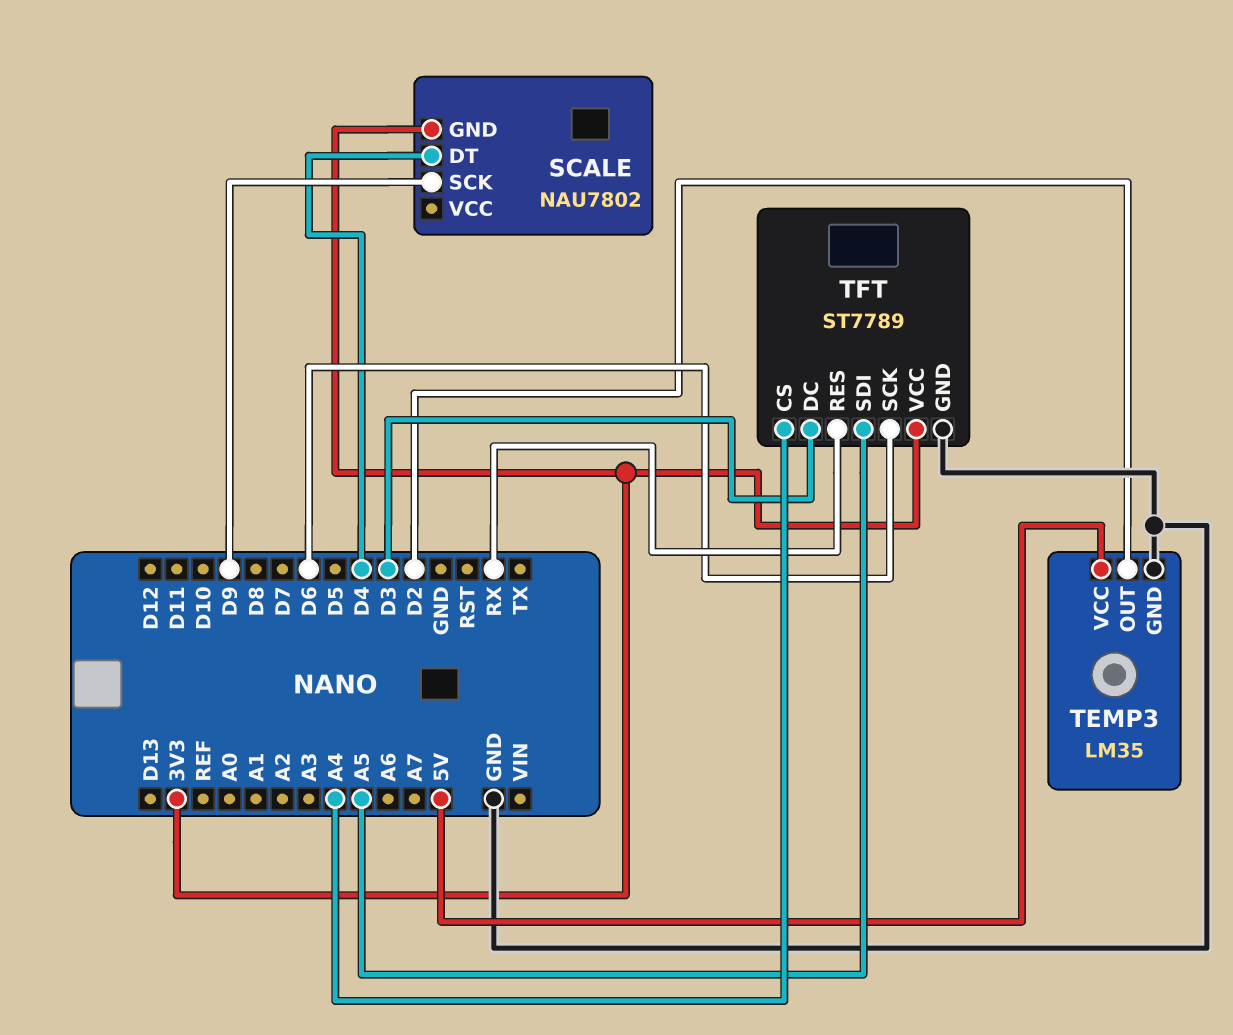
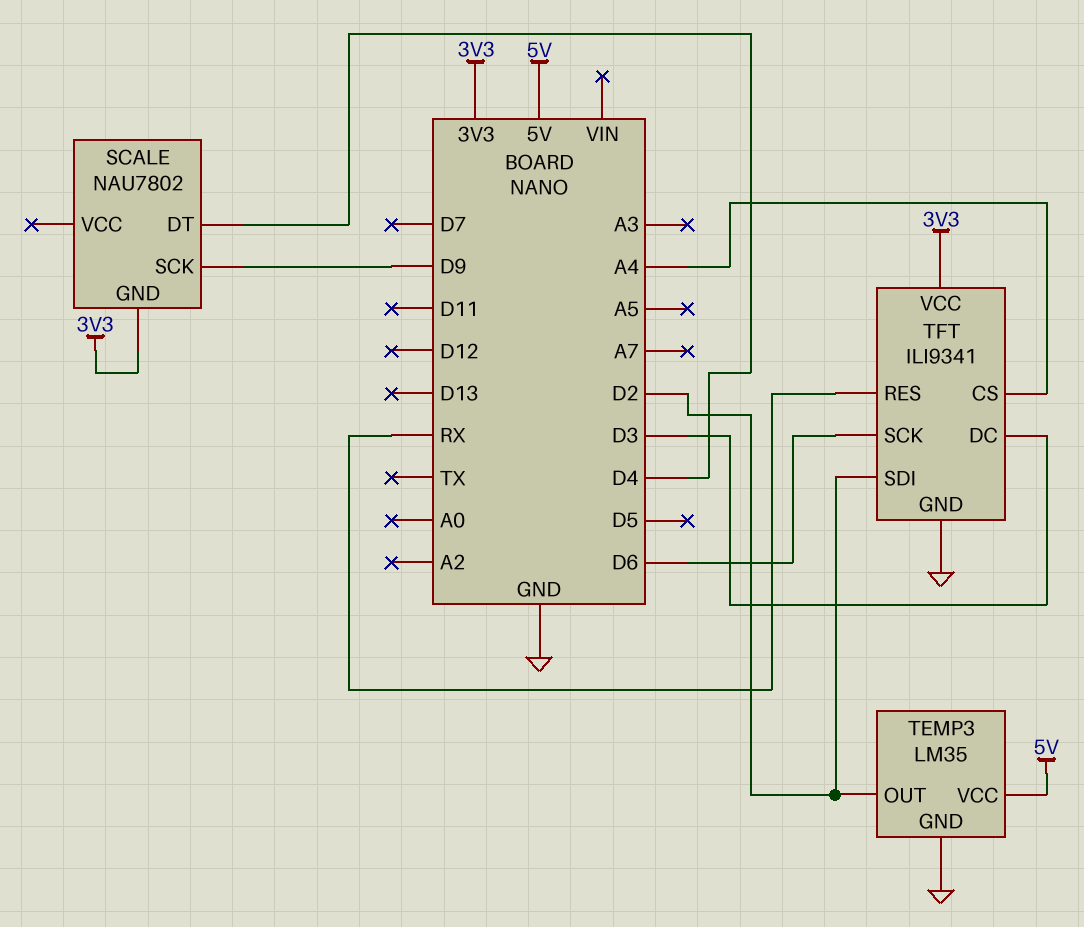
TFT: ST7789 -> ILI9341
TFT pin SDI: A5 -> D2

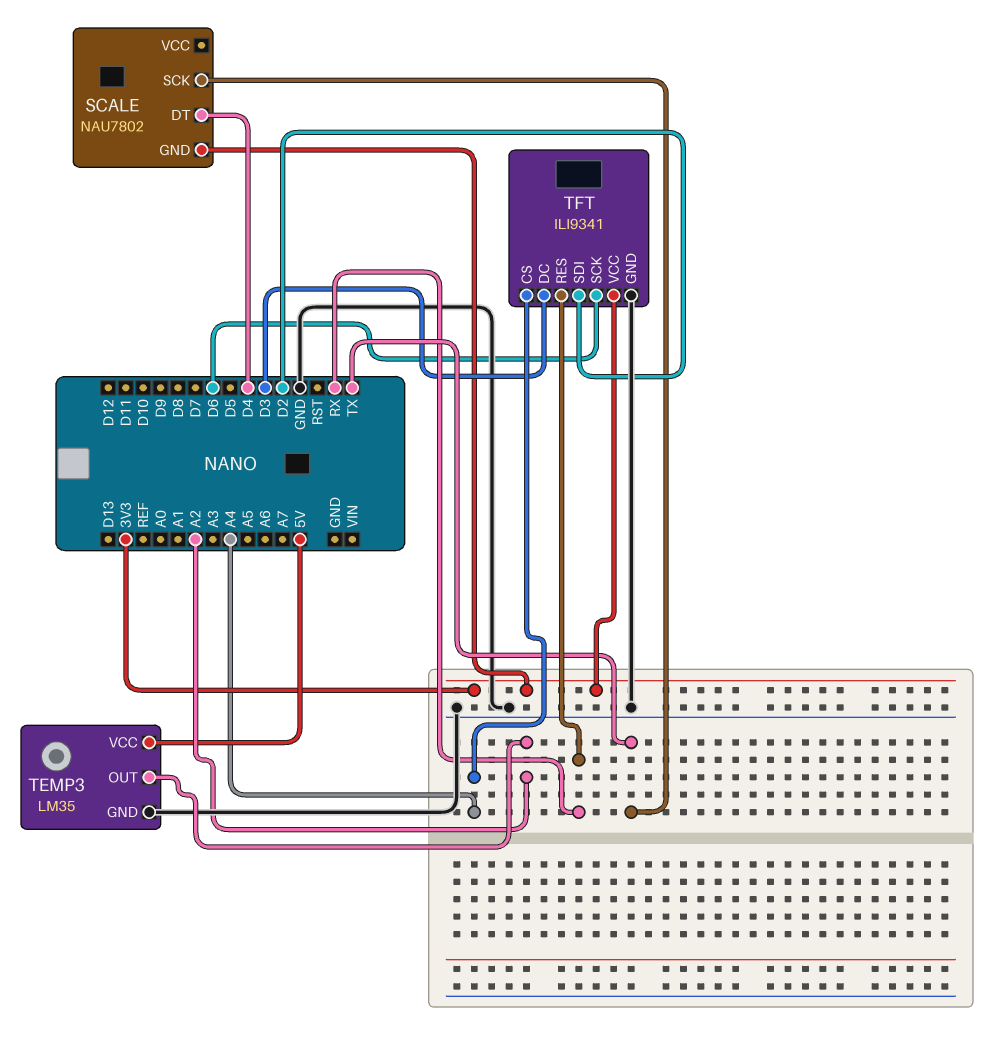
SCALE pin SCK: D9 -> TX
TEMP3 pin OUT: D2 -> A2

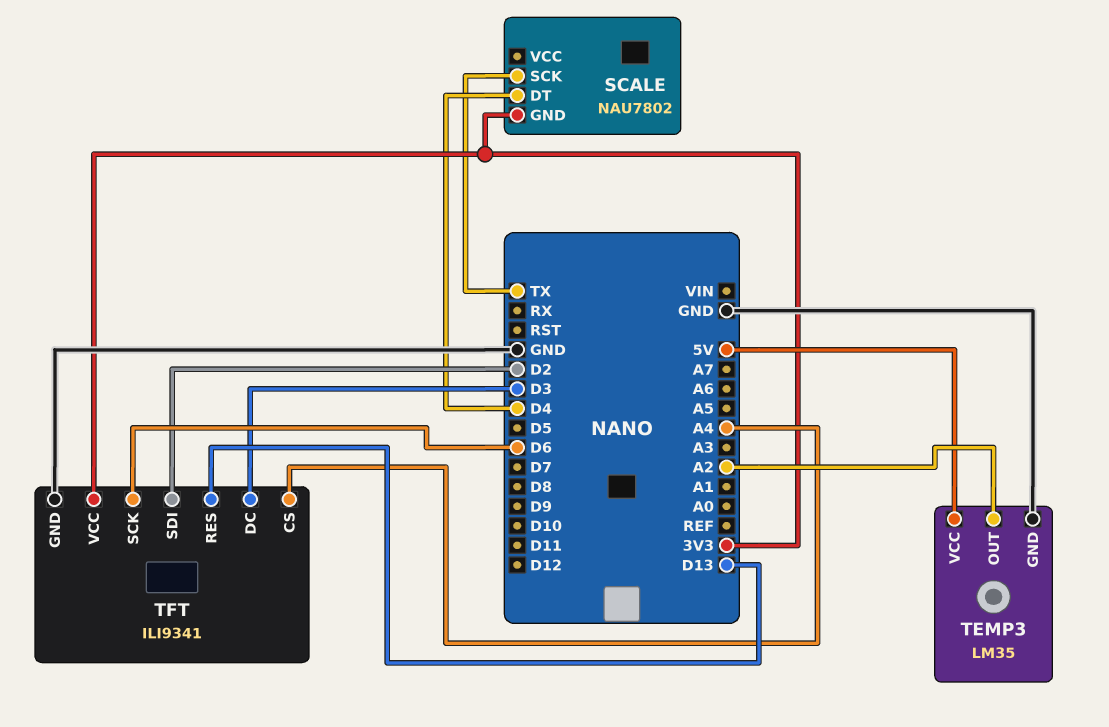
TFT pin RES: RX -> D13

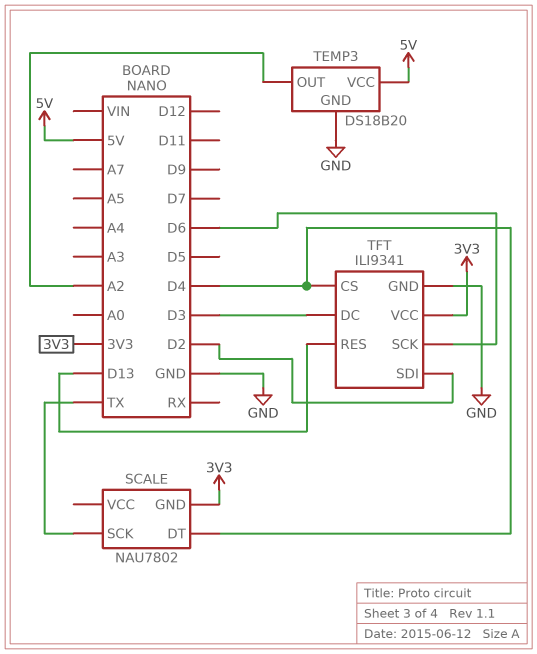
TEMP3: LM35 -> DS18B20
TFT pin CS: A4 -> D4

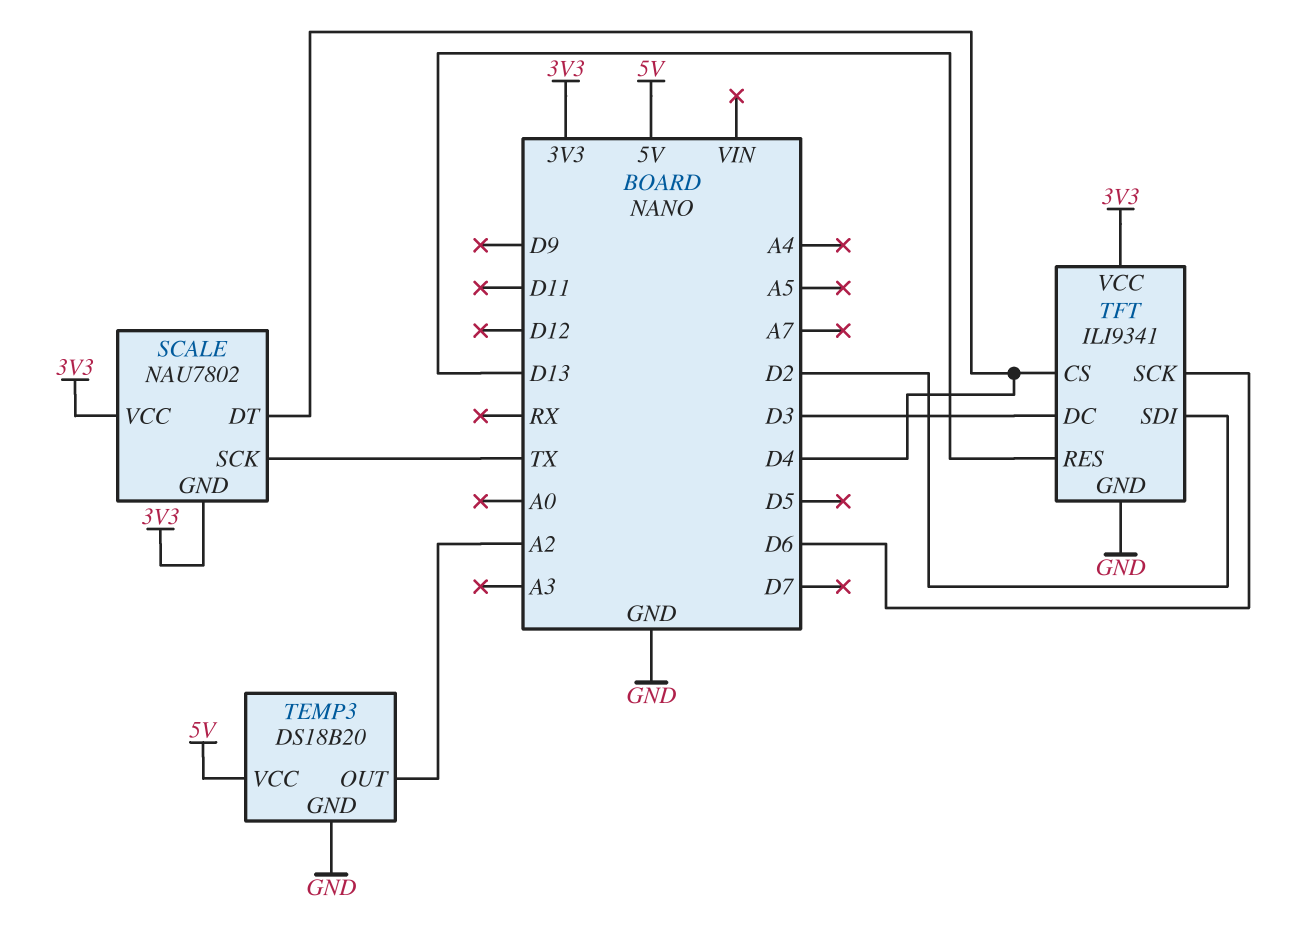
SCALE pin VCC: none -> 3V3

